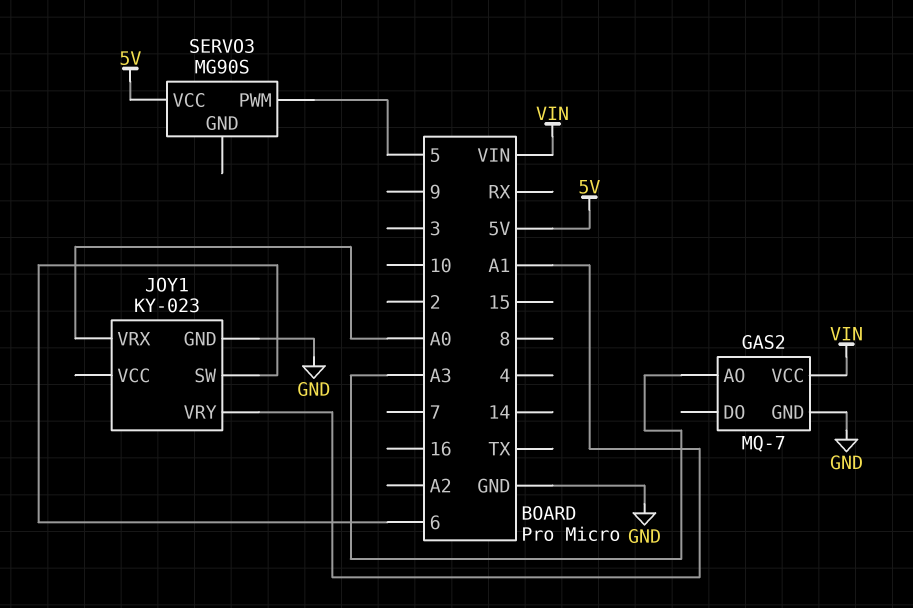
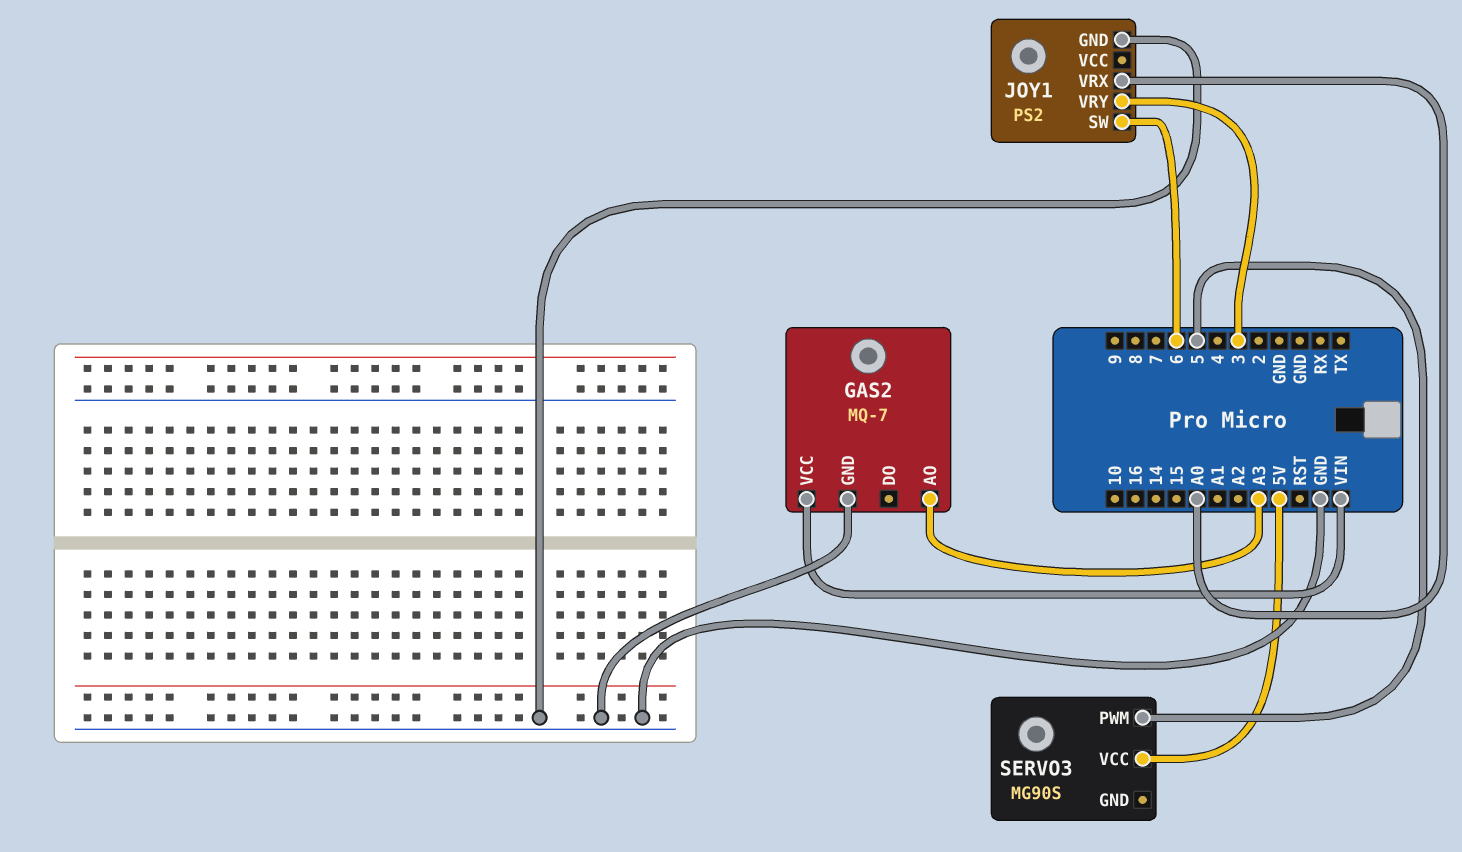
JOY1: KY-023 -> PS2
JOY1 pin VRY: A1 -> 3

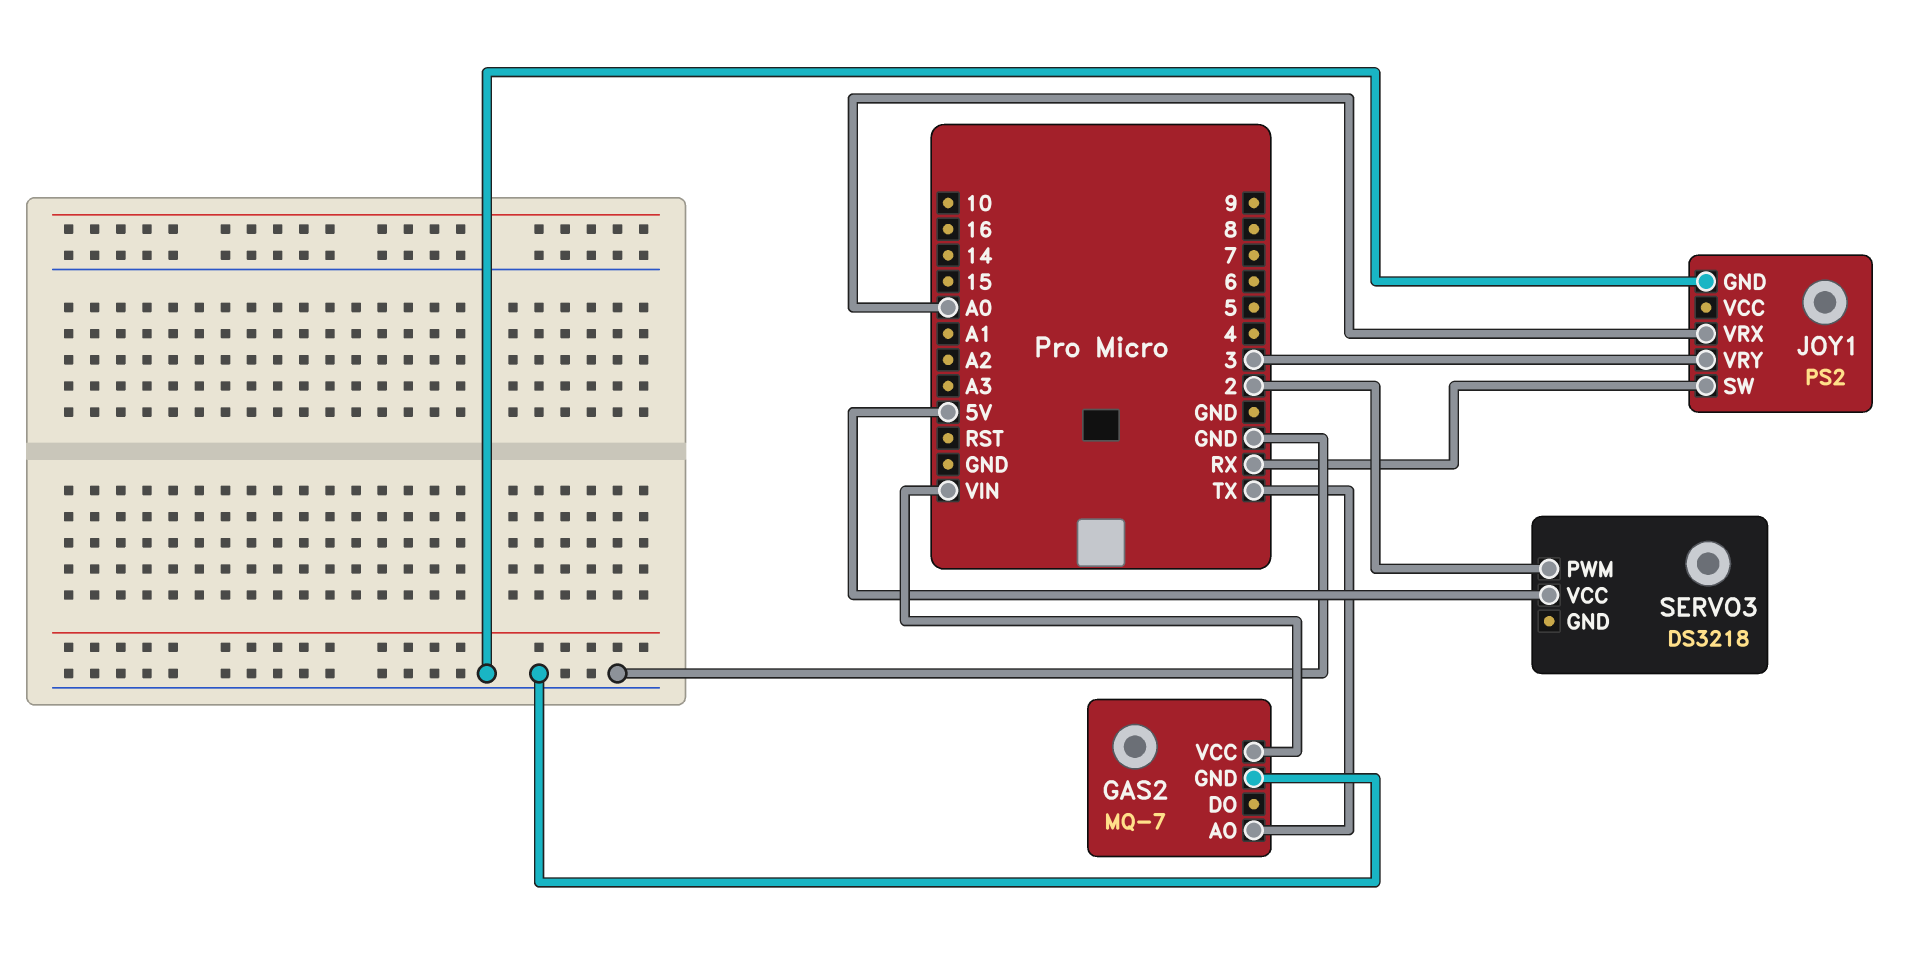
GAS2 pin AO: A3 -> TX
JOY1 pin SW: 6 -> RX
SERVO3: MG90S -> DS3218
SERVO3 pin PWM: 5 -> 2

